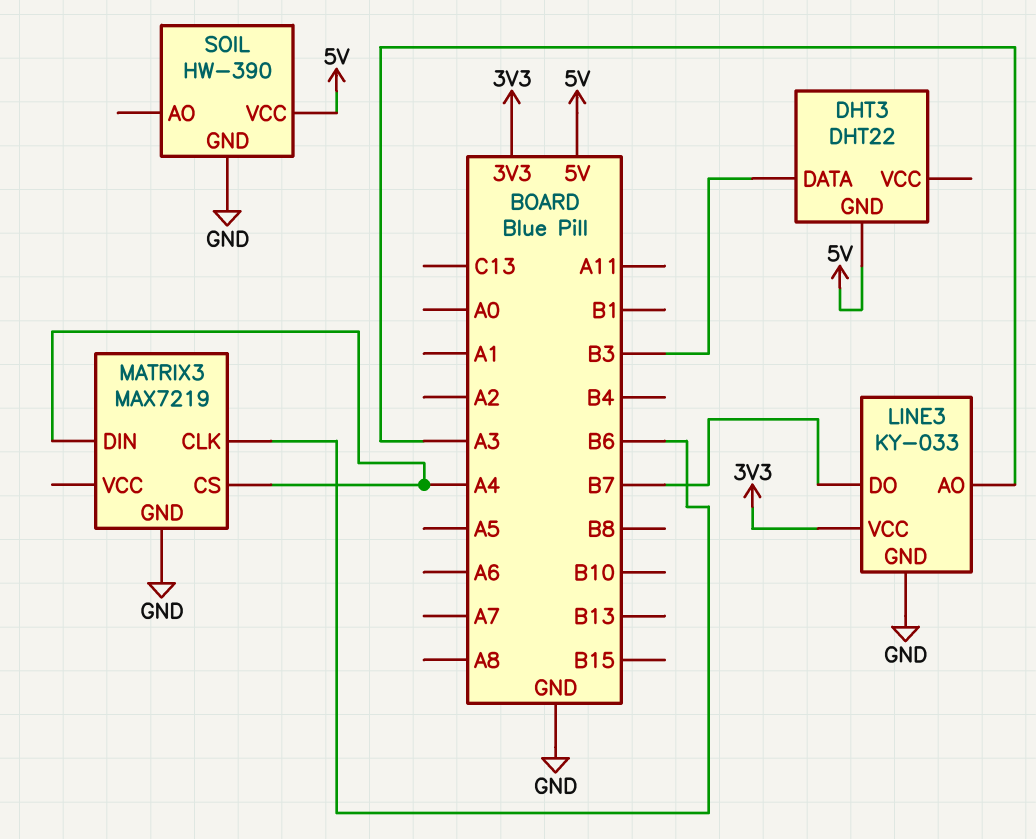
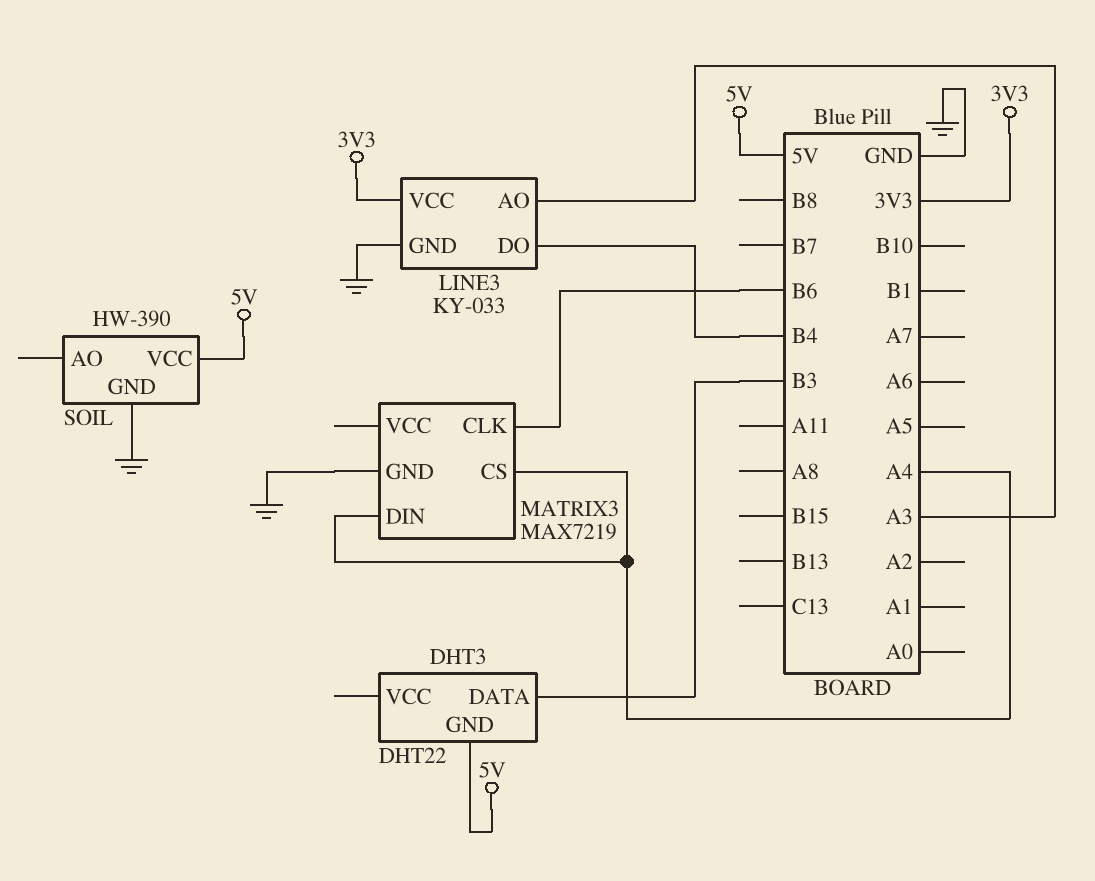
LINE3 pin DO: B7 -> B4

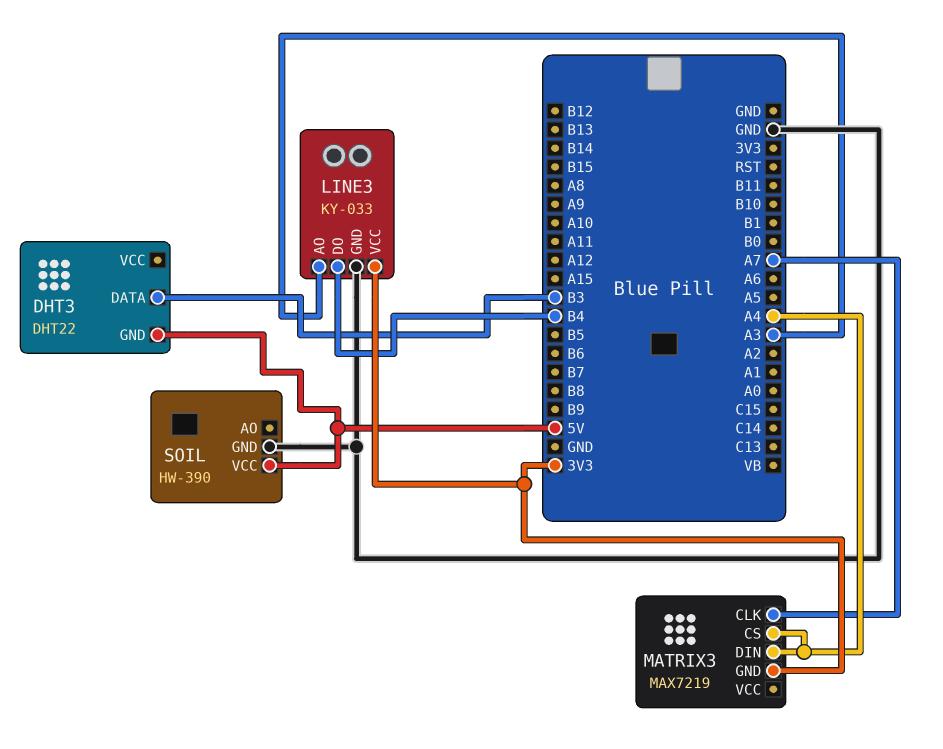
MATRIX3 pin CLK: B6 -> A7
MATRIX3 pin GND: GND -> 3V3

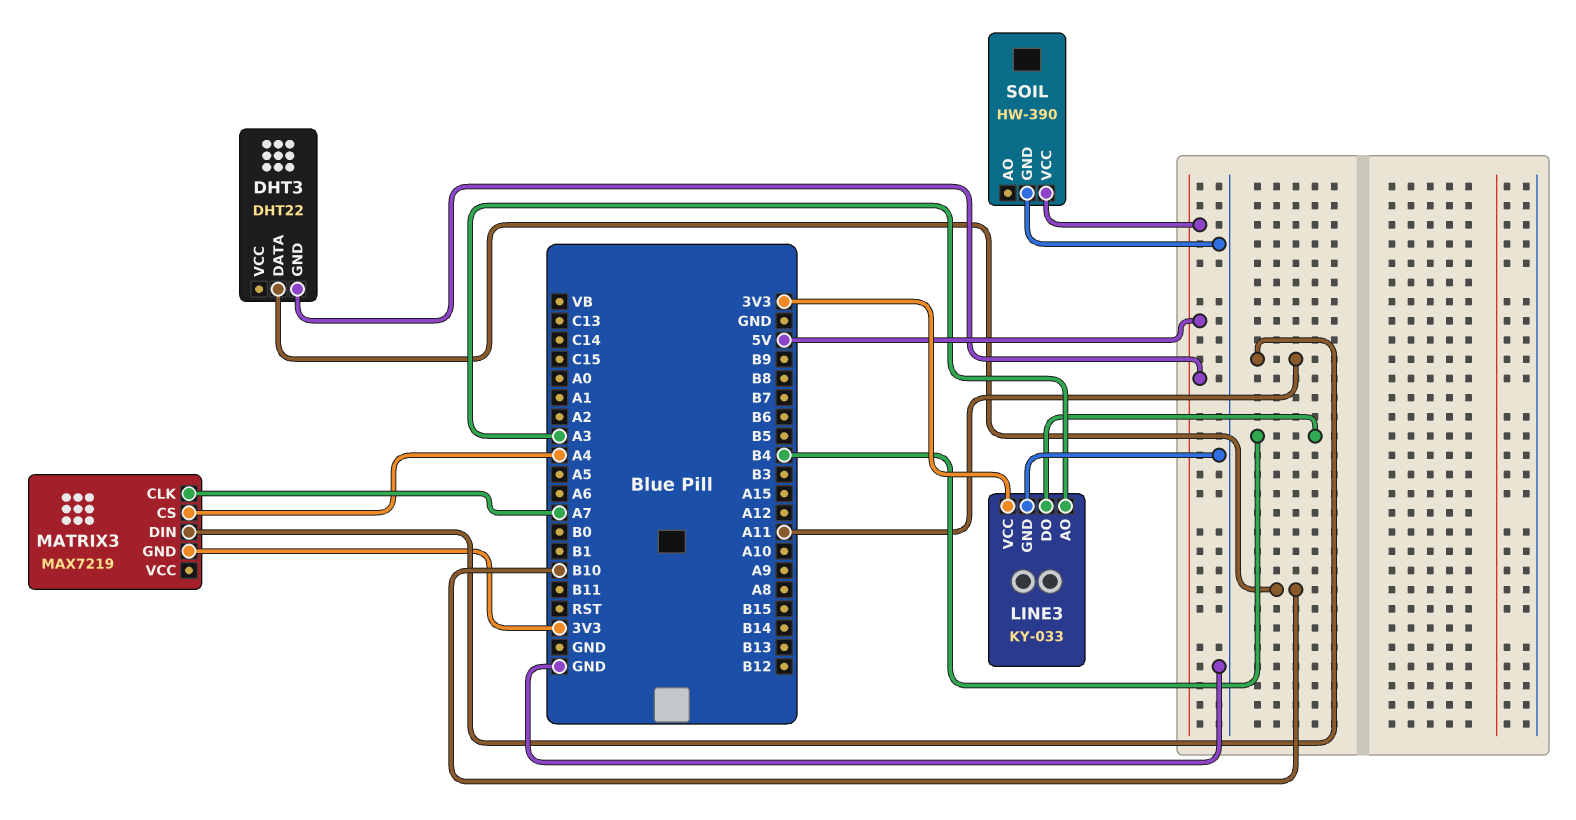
DHT3 pin DATA: B3 -> B10
MATRIX3 pin DIN: A4 -> A11

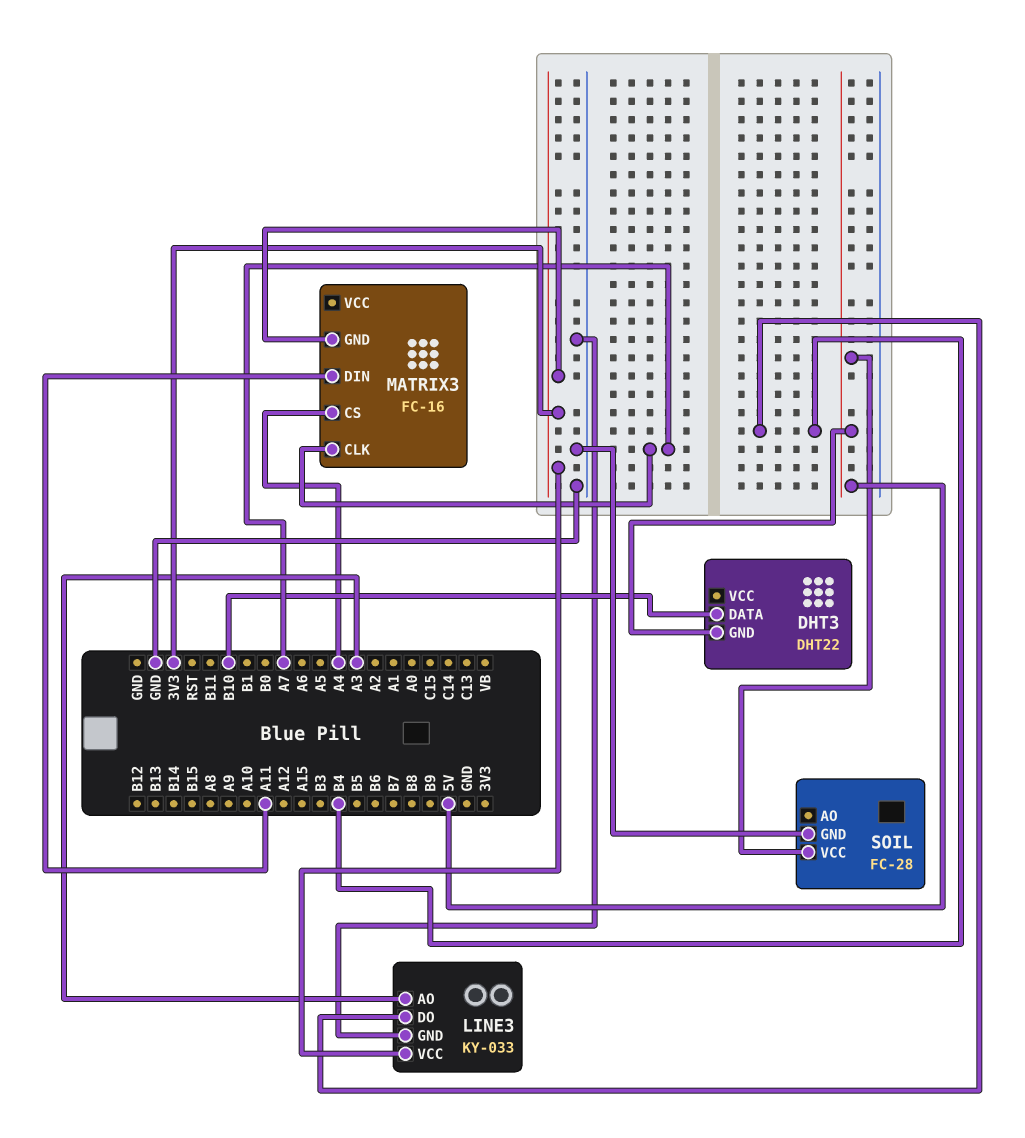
MATRIX3: MAX7219 -> FC-16
SOIL: HW-390 -> FC-28

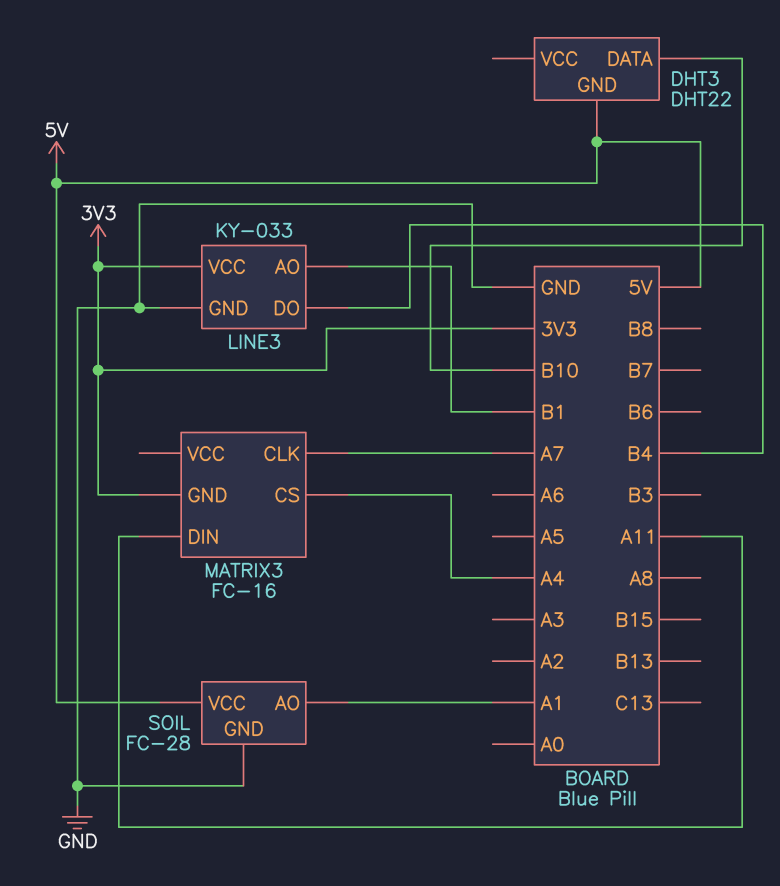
LINE3 pin AO: A3 -> B1
SOIL pin AO: none -> A1

